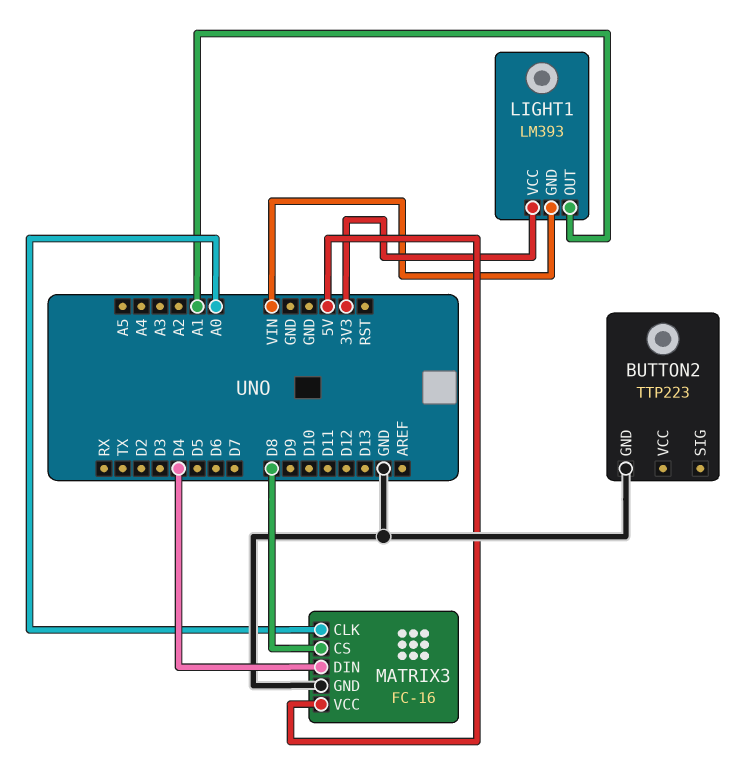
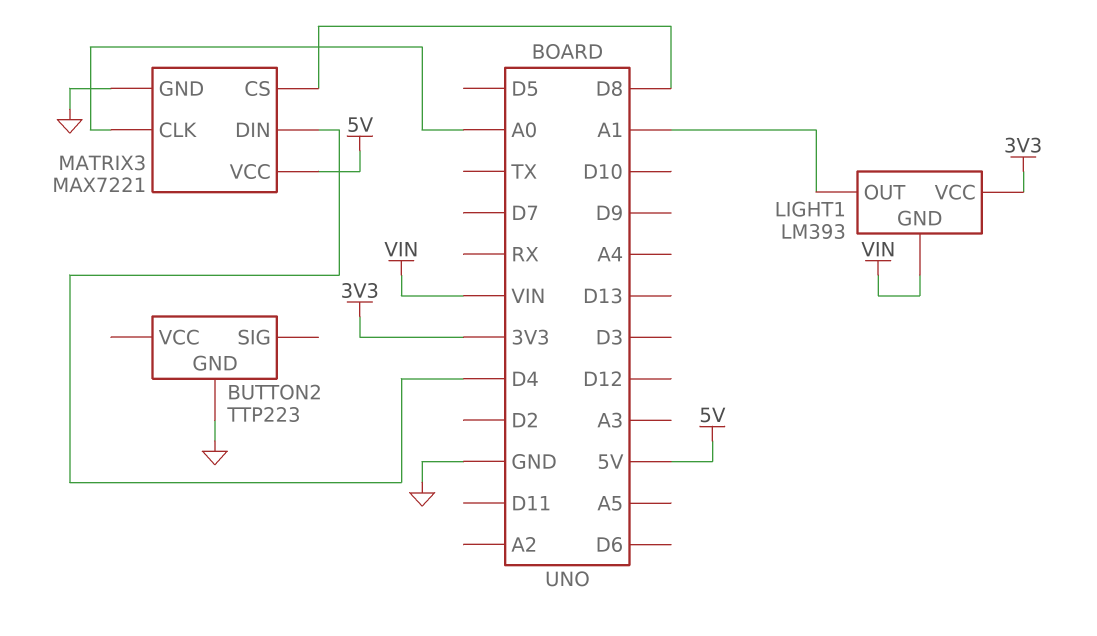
MATRIX3: FC-16 -> MAX7221

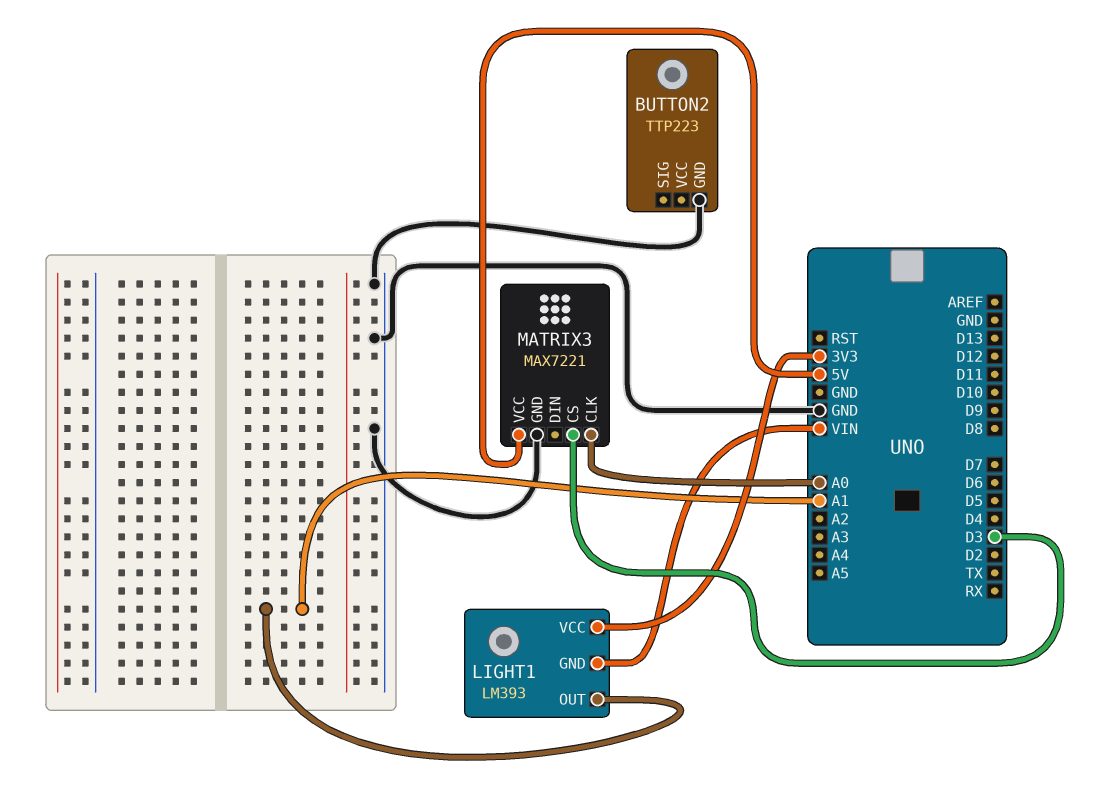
MATRIX3 pin CS: D8 -> D3
MATRIX3 pin DIN: D4 -> none

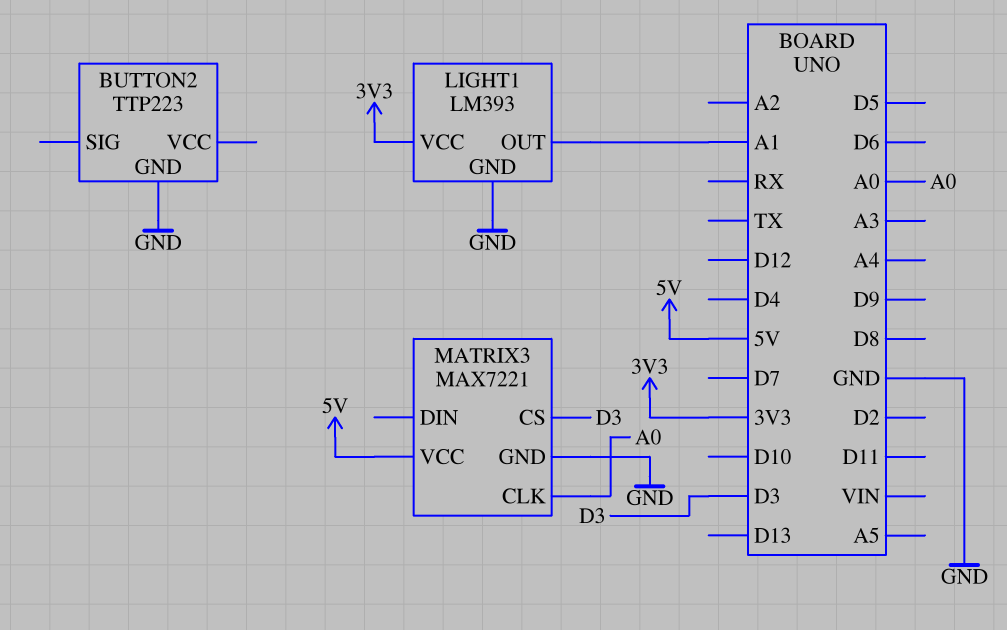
LIGHT1 pin GND: VIN -> GND

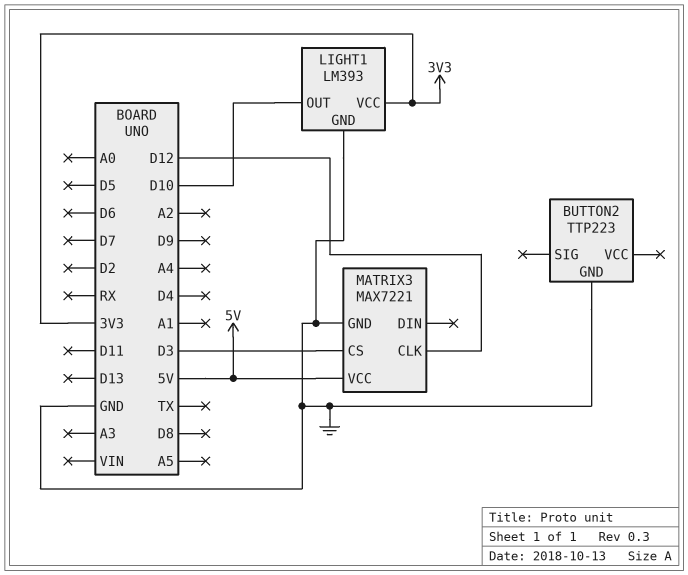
LIGHT1 pin OUT: A1 -> D10
MATRIX3 pin CLK: A0 -> D12

